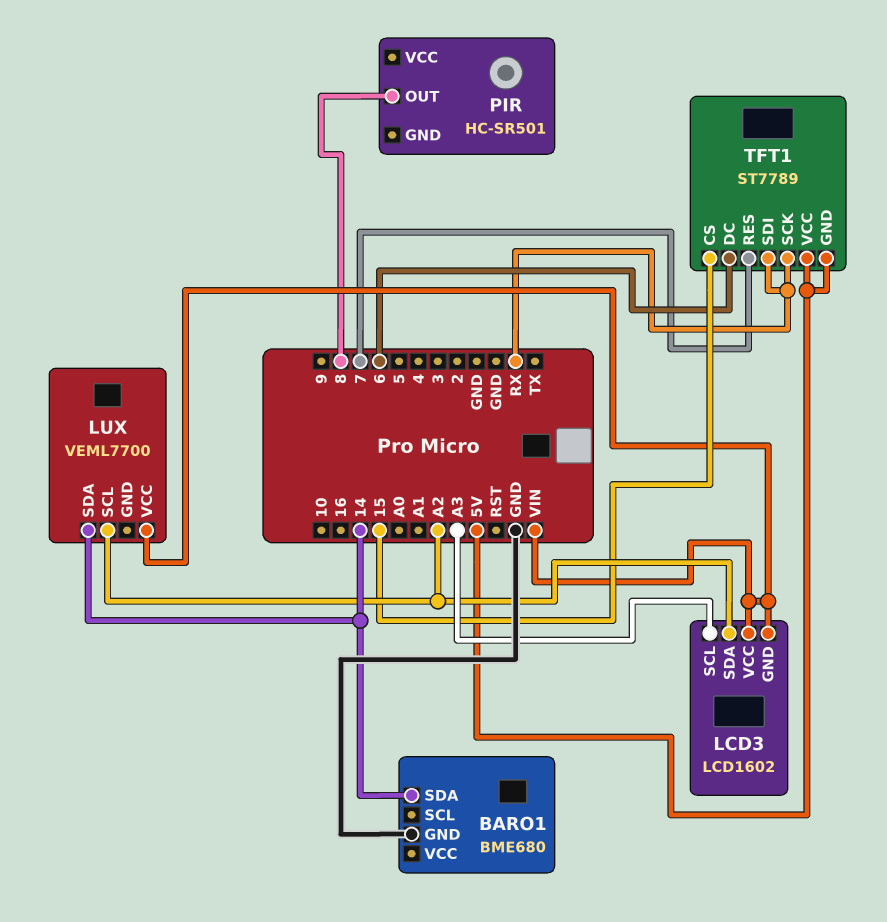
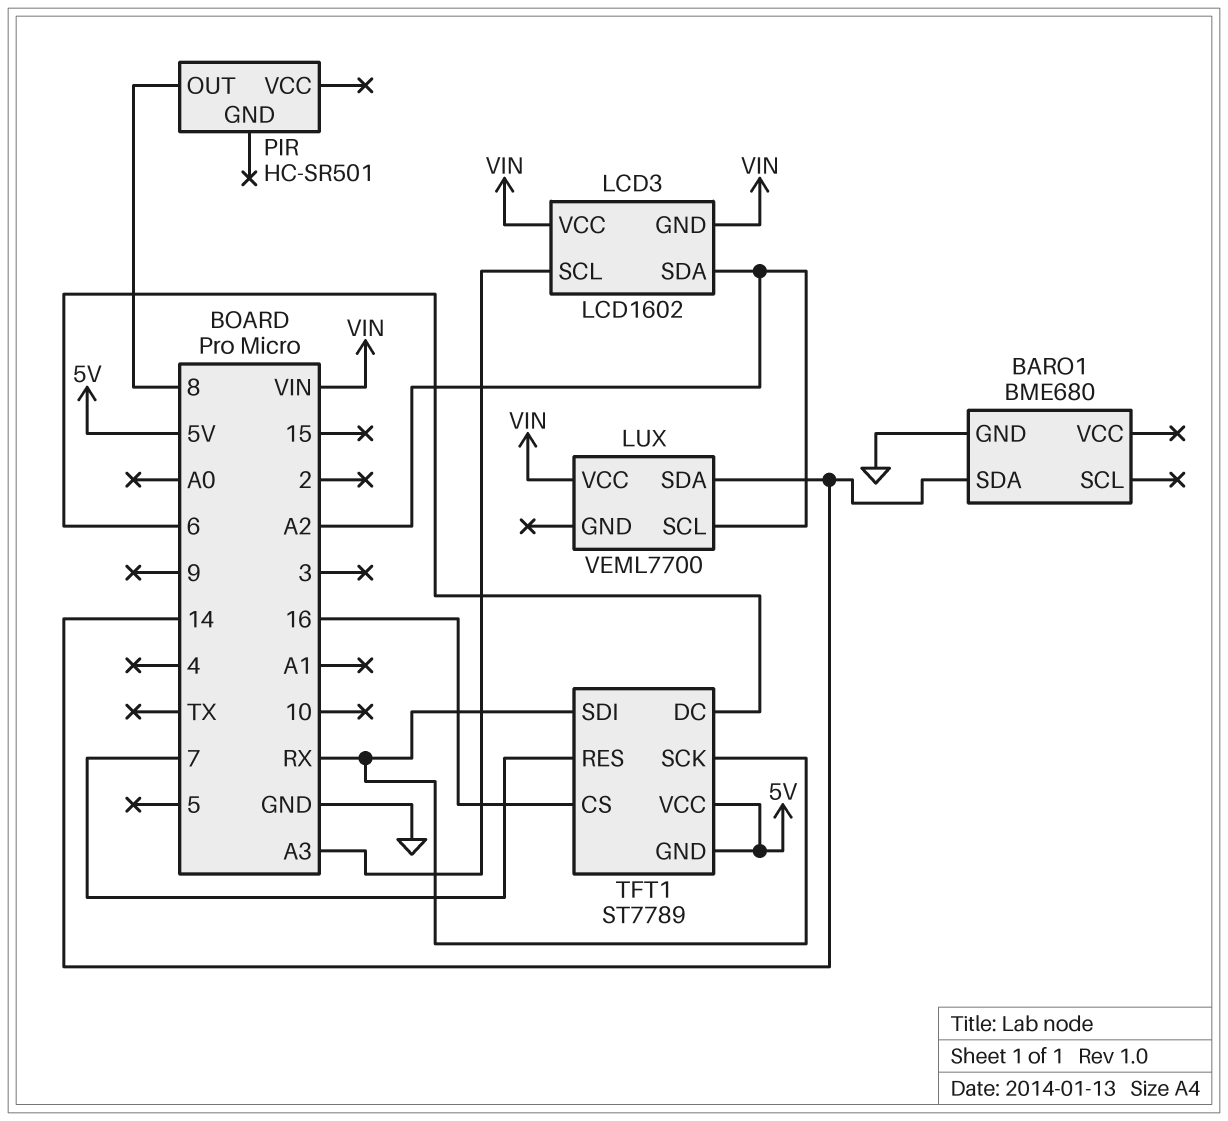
TFT1 pin CS: 15 -> 16

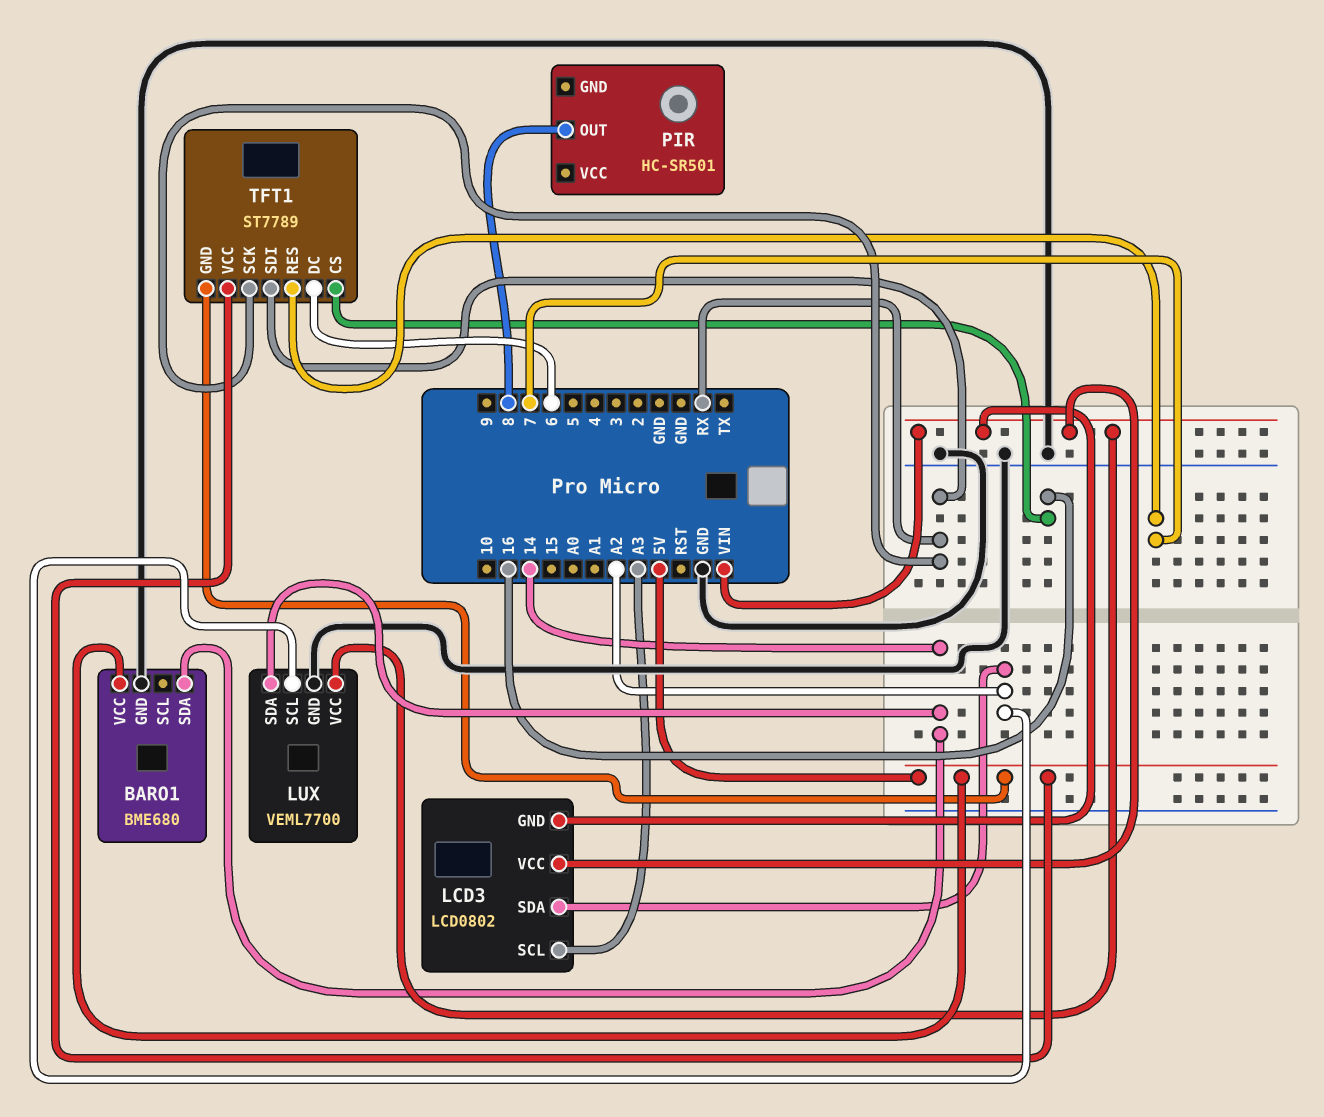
BARO1 pin VCC: none -> 5V
LCD3: LCD1602 -> LCD0802
LUX pin GND: none -> GND

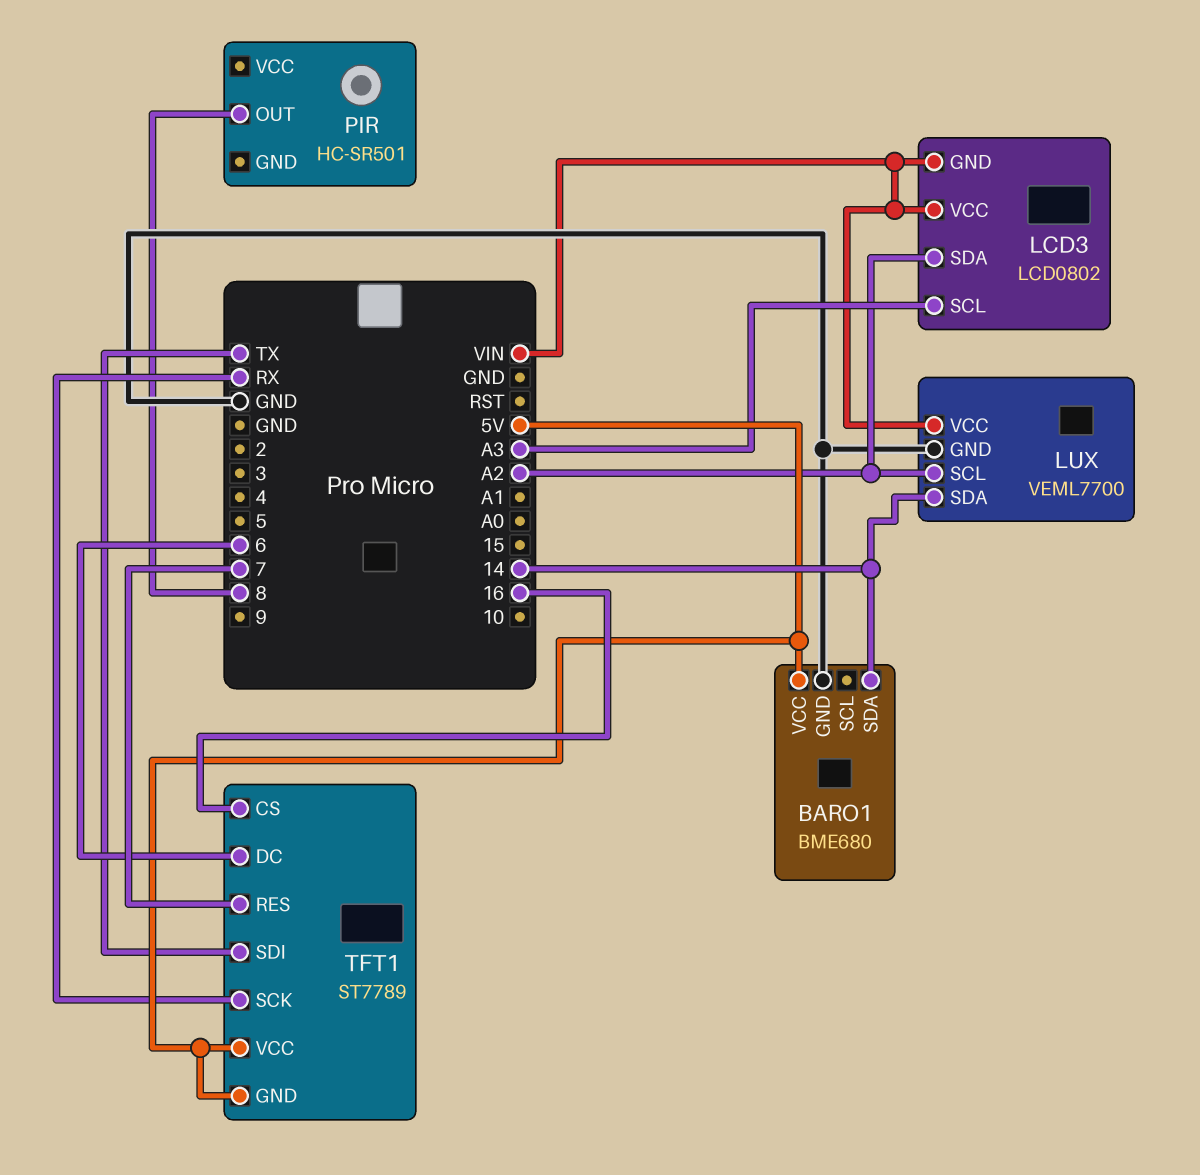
TFT1 pin SDI: RX -> TX

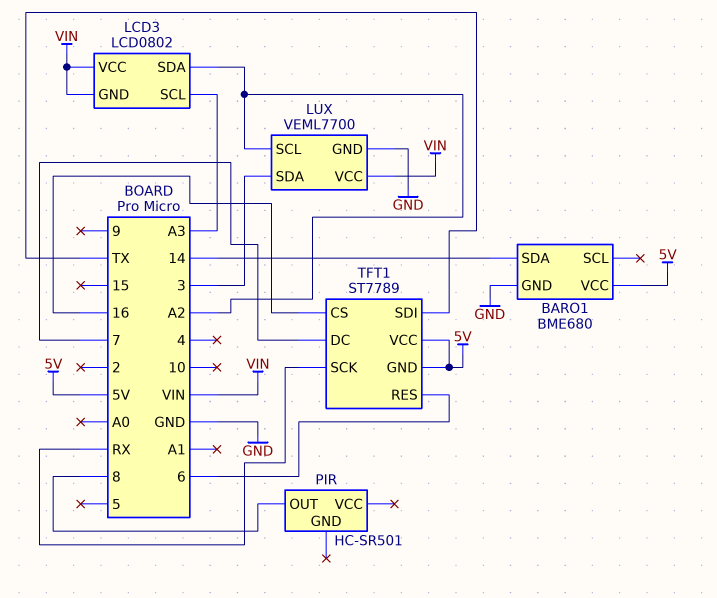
LUX pin SDA: 14 -> 3
TFT1 pin DC: 6 -> 7
TFT1 pin RES: 7 -> 6

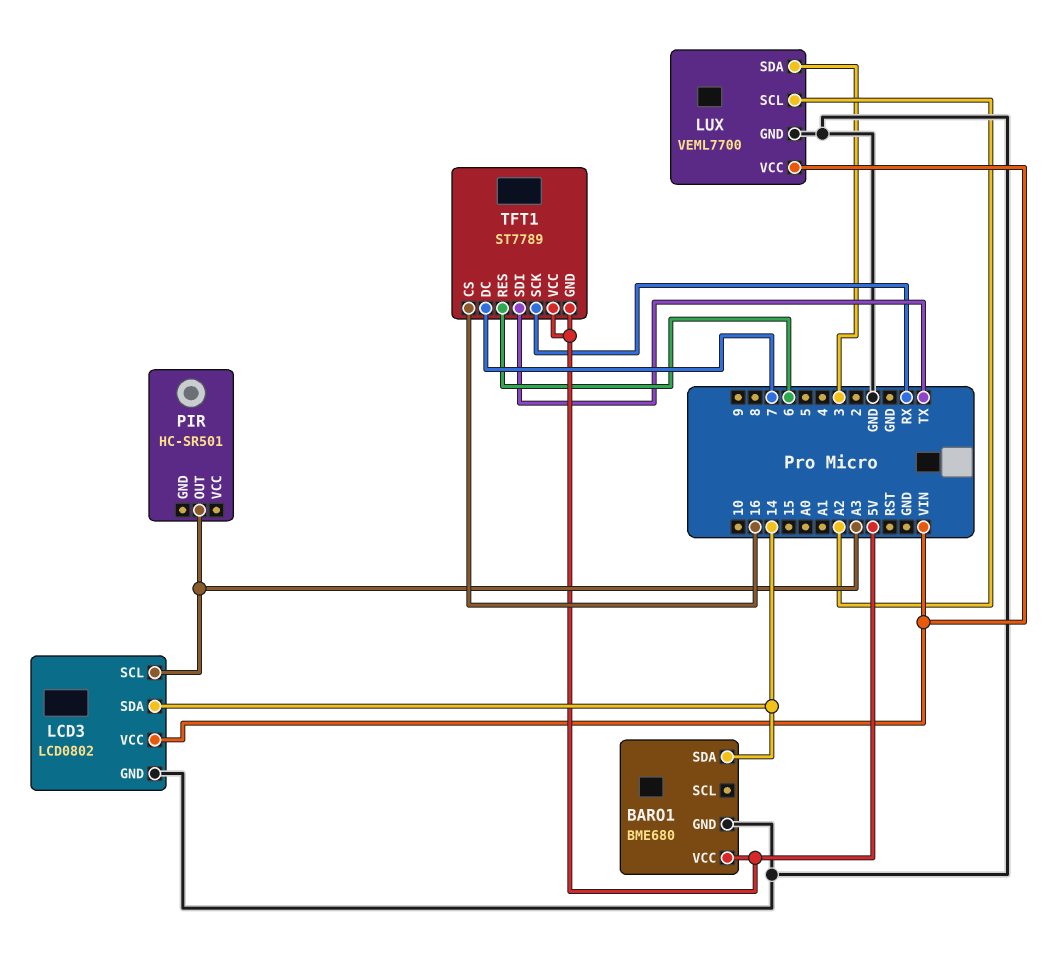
LCD3 pin GND: VIN -> GND
LCD3 pin SDA: A2 -> 14
PIR pin OUT: 8 -> A3

